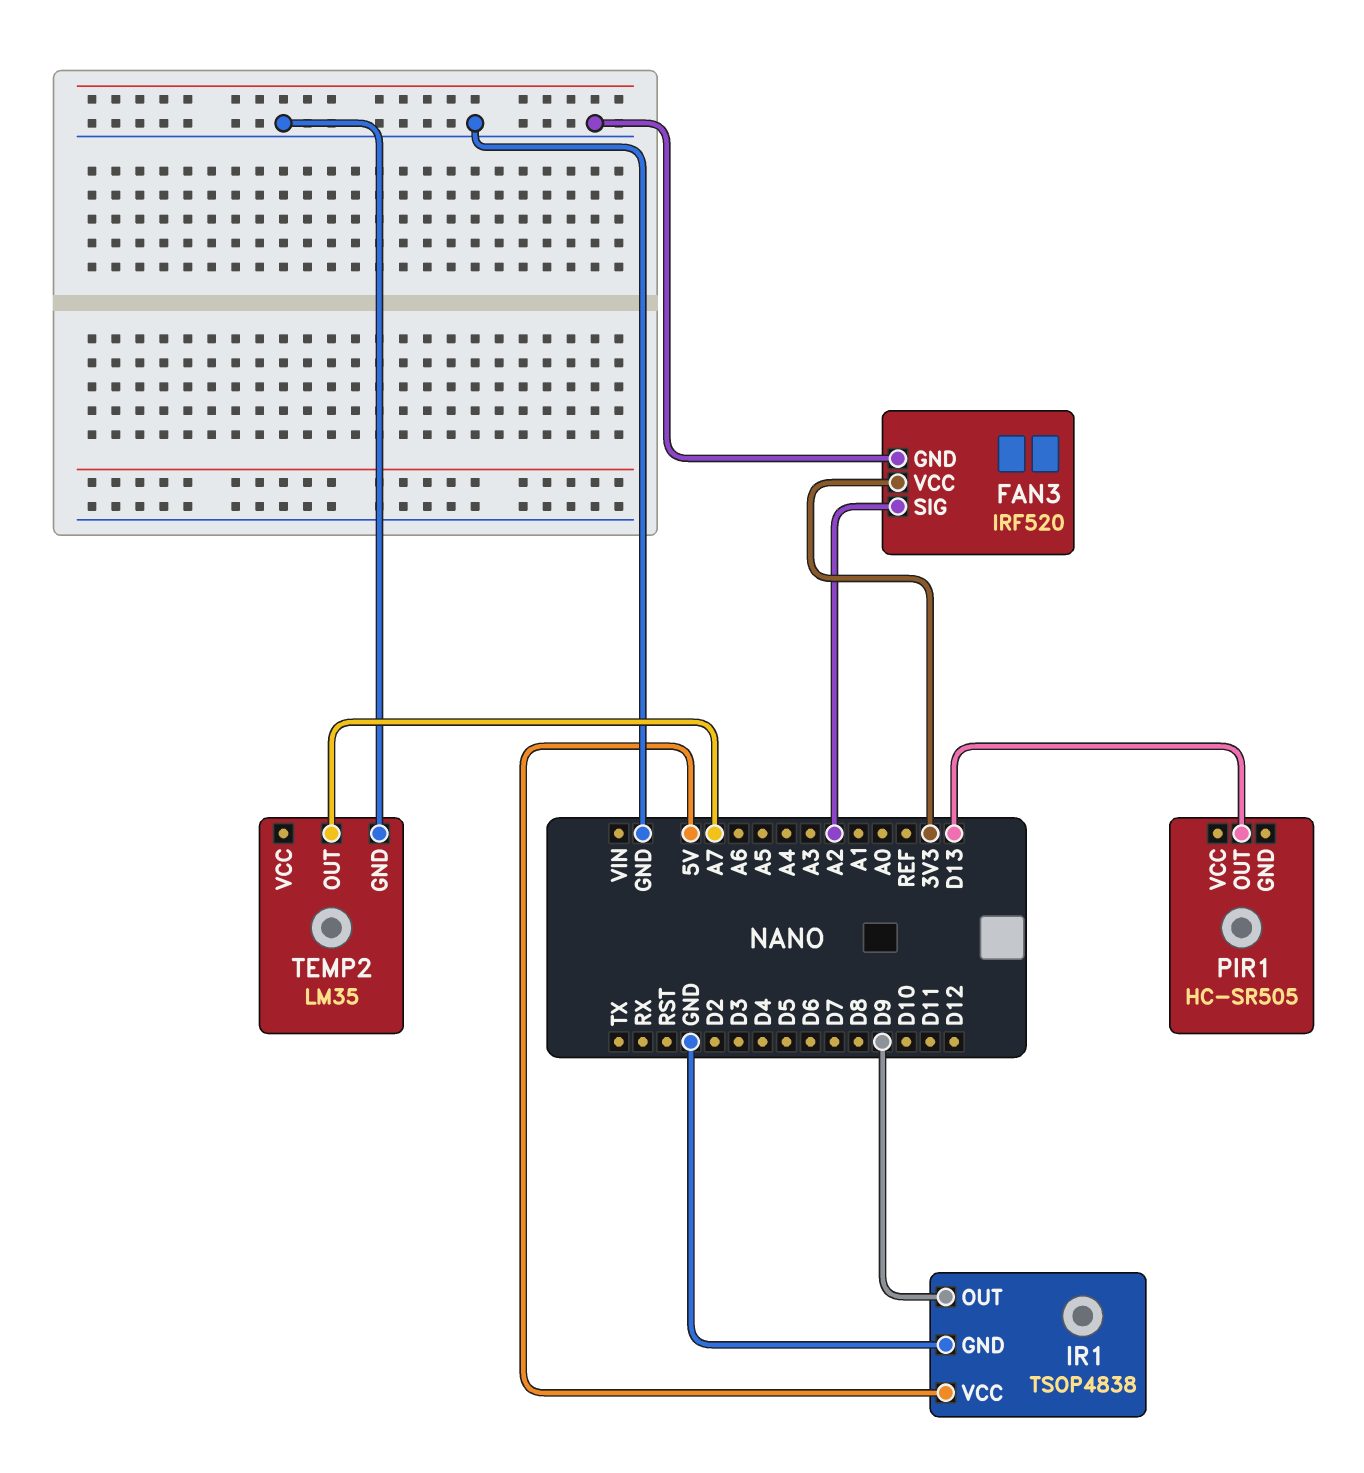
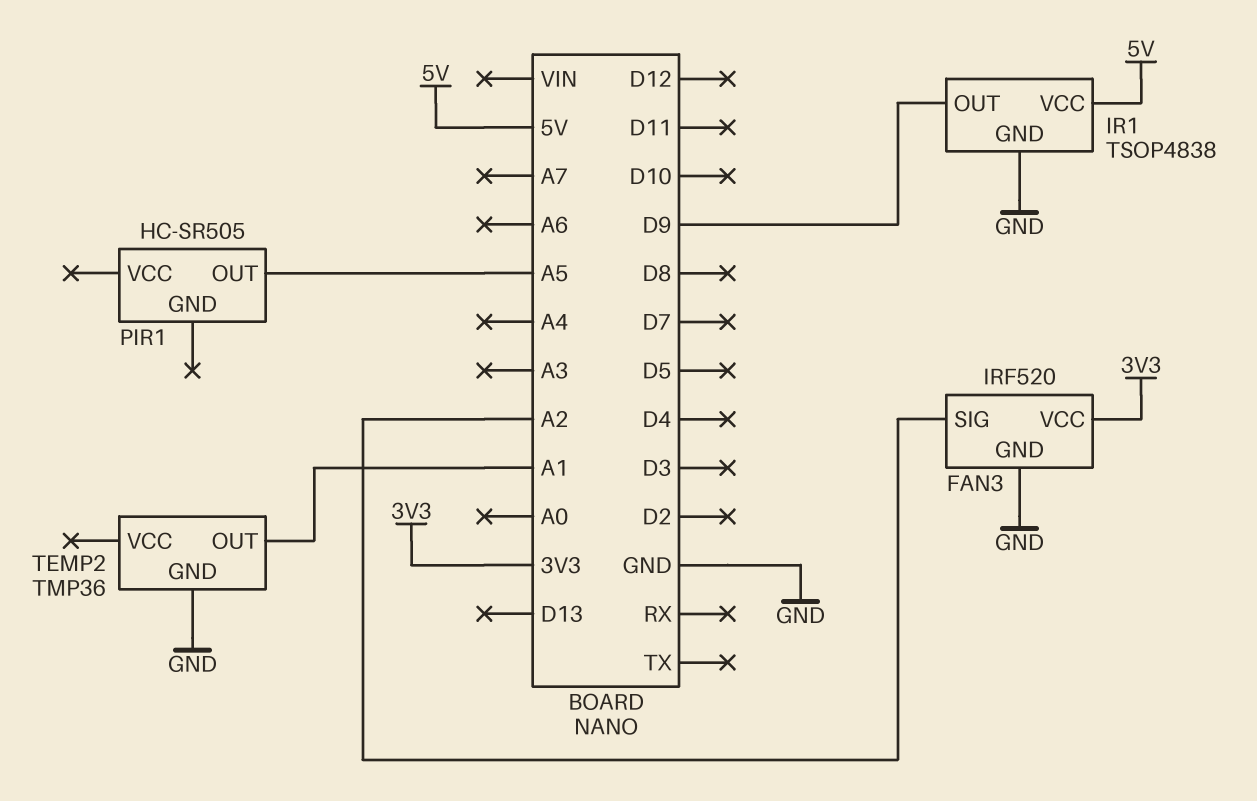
PIR1 pin OUT: D13 -> A5
TEMP2: LM35 -> TMP36
TEMP2 pin OUT: A7 -> A1

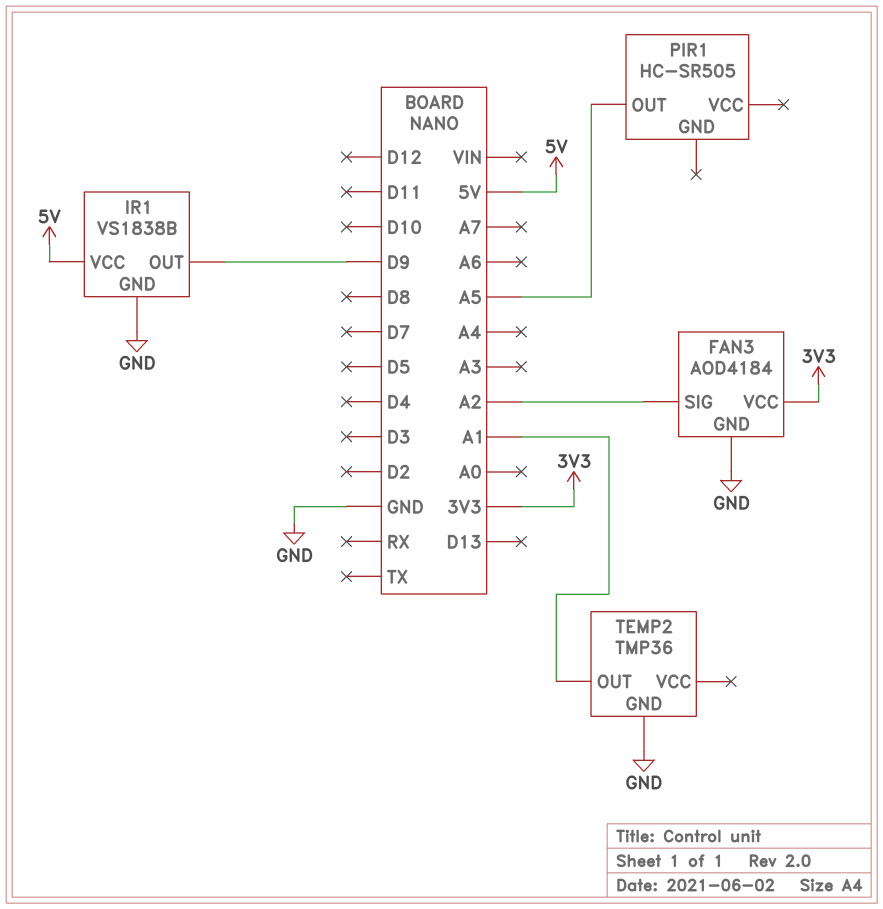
FAN3: IRF520 -> AOD4184
IR1: TSOP4838 -> VS1838B

